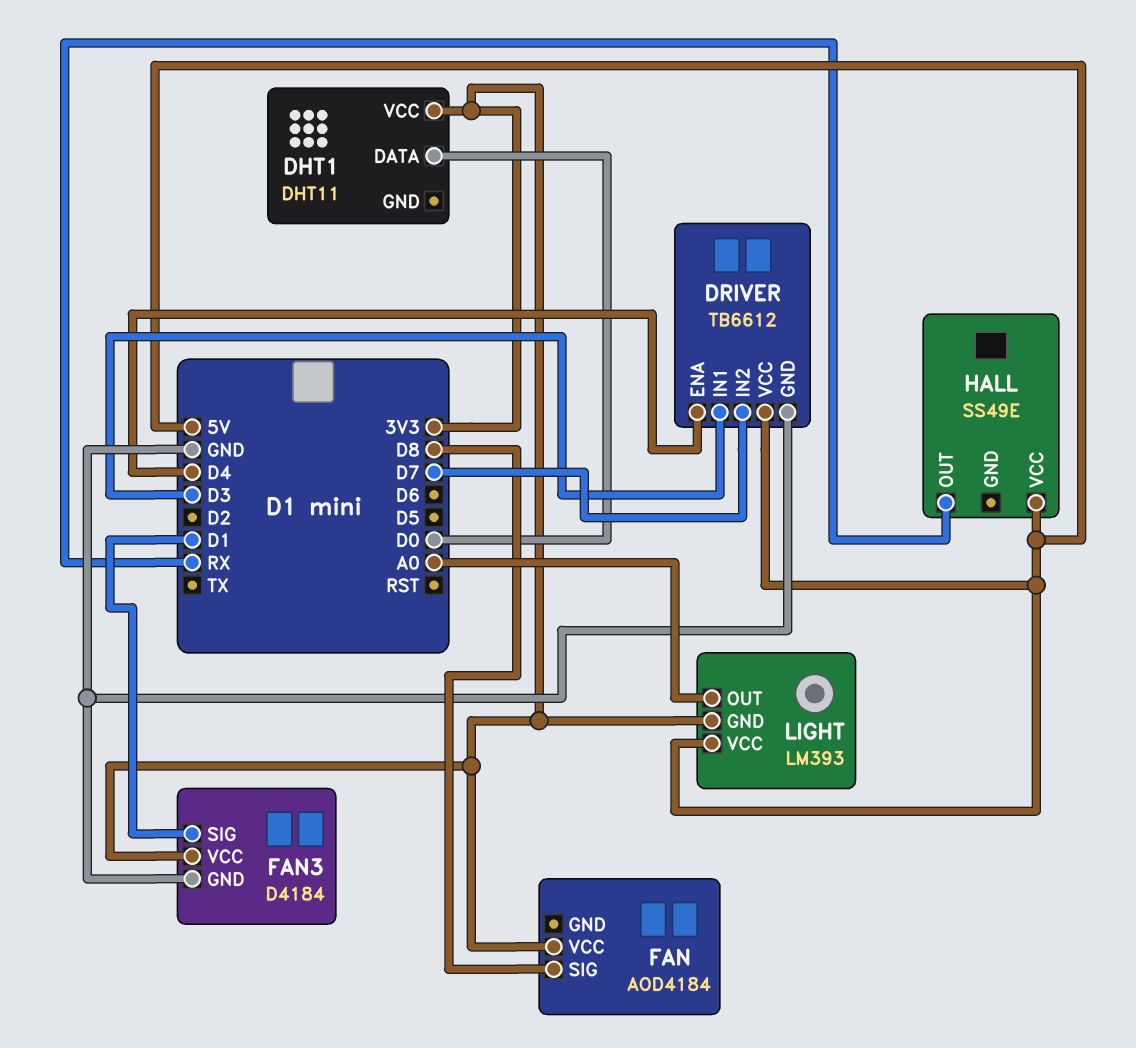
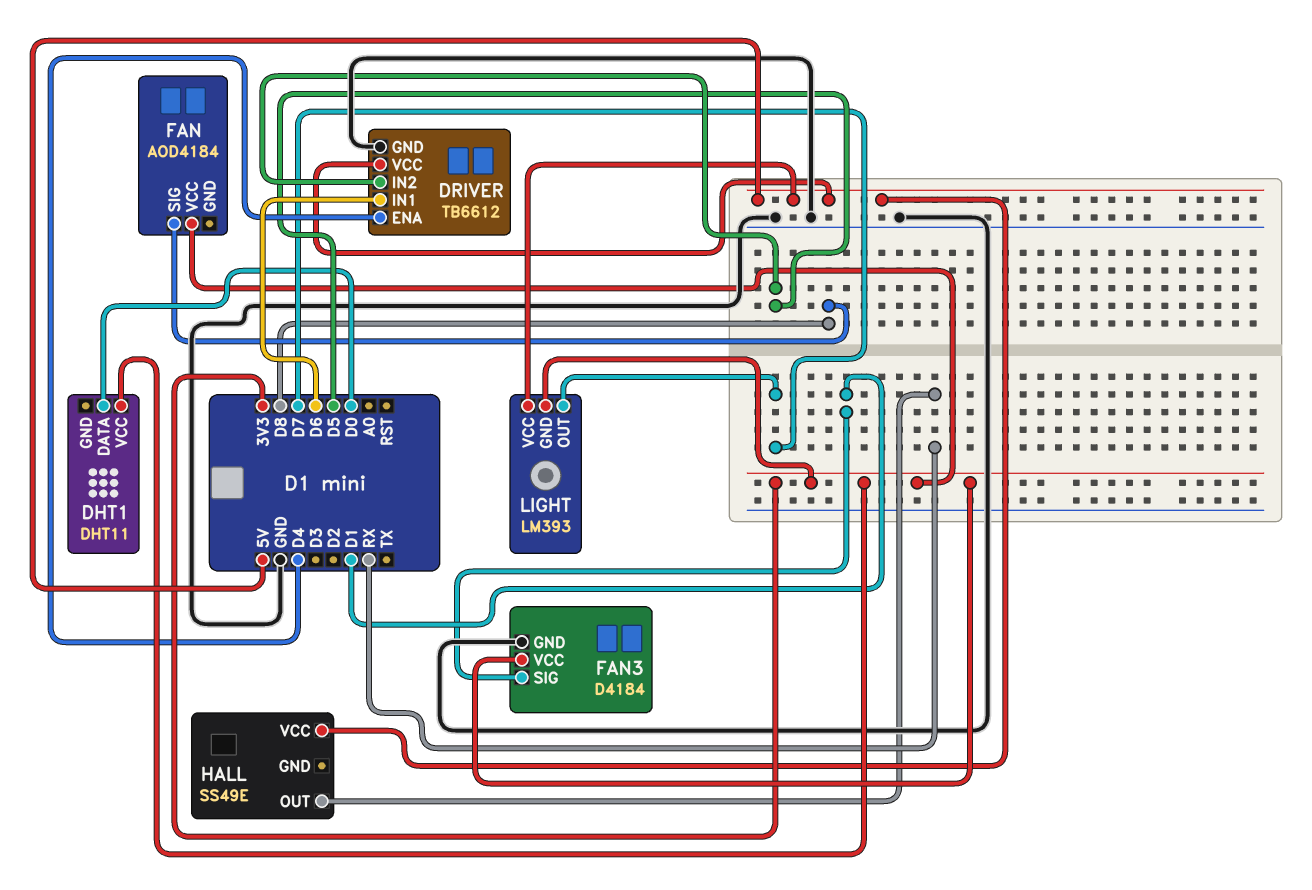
DRIVER pin IN1: D3 -> D6
DRIVER pin IN2: D7 -> D5
LIGHT pin OUT: A0 -> D7

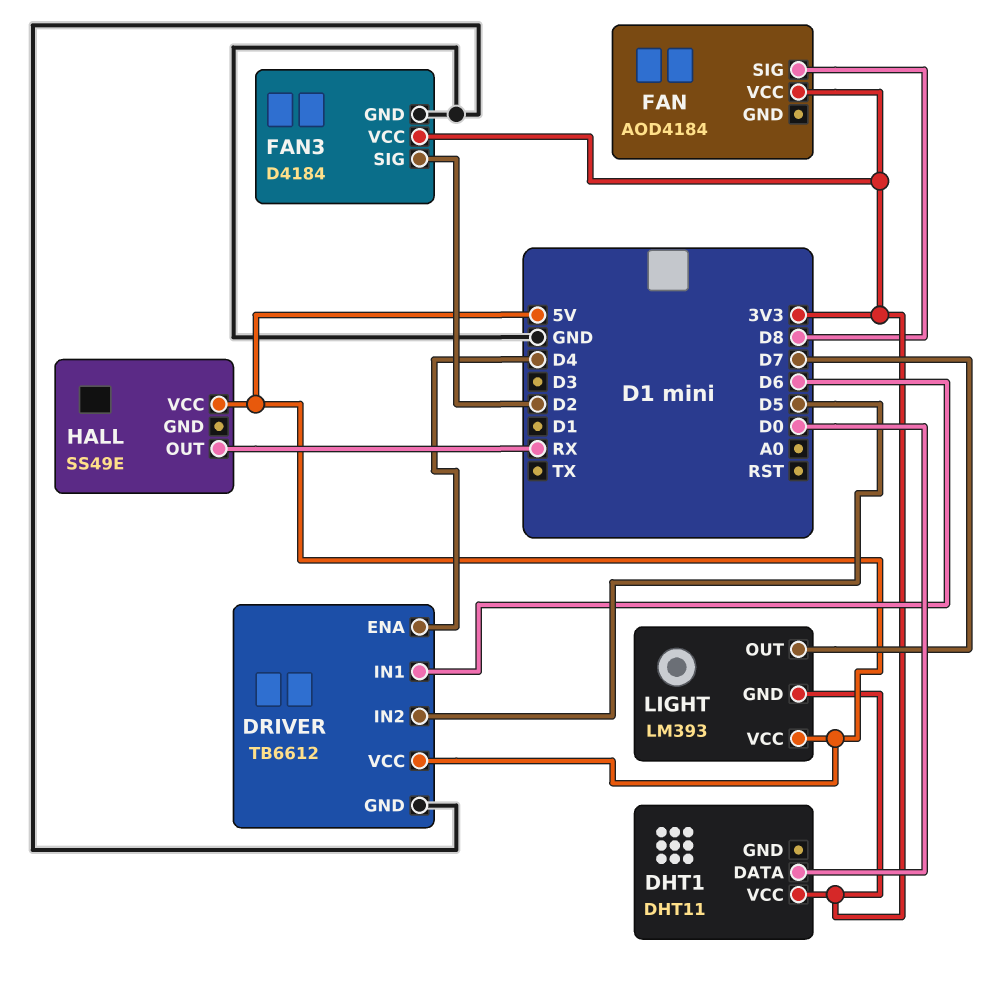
FAN3 pin SIG: D1 -> D2

